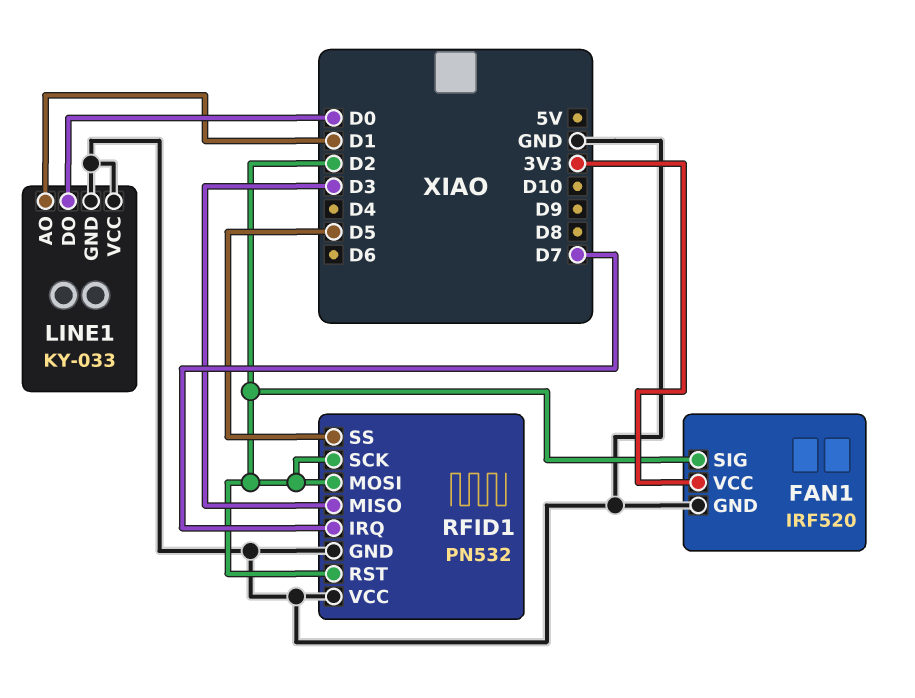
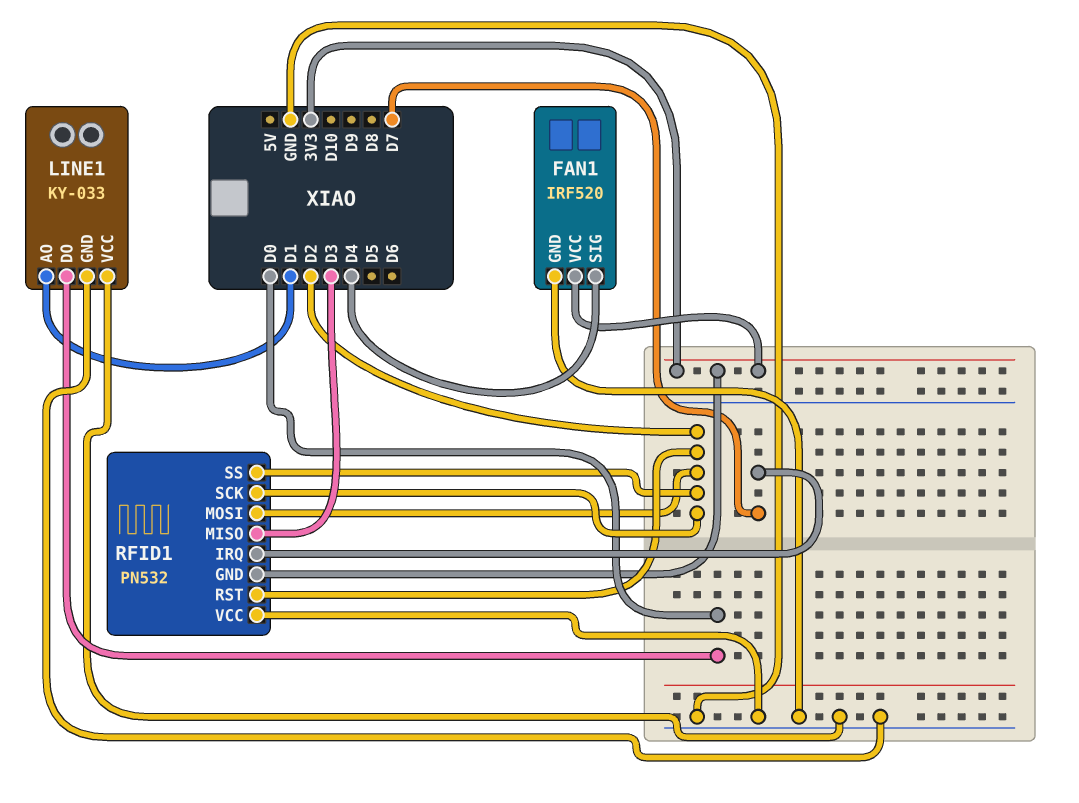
FAN1 pin SIG: D2 -> D4
RFID1 pin GND: GND -> 3V3
RFID1 pin SS: D5 -> D2

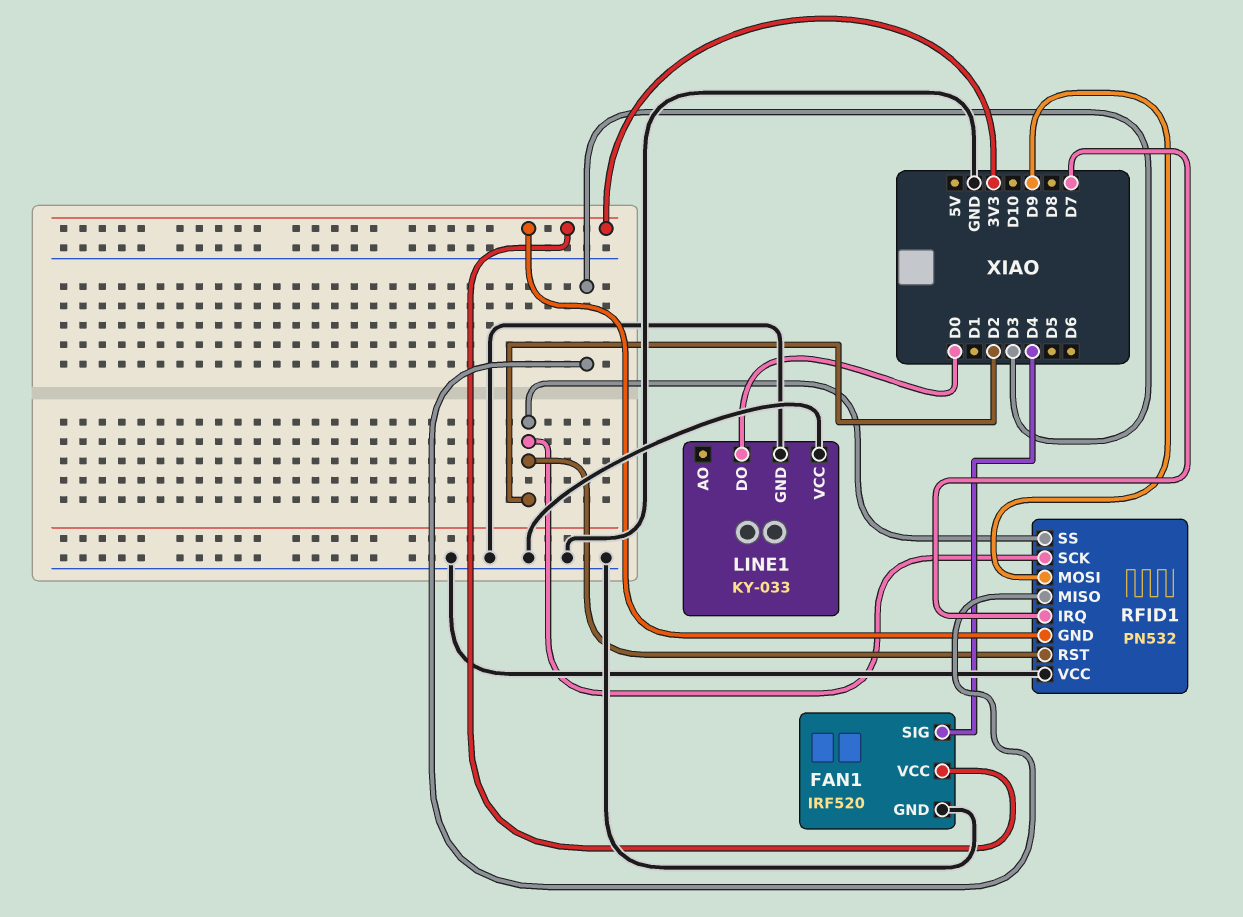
LINE1 pin AO: D1 -> none
RFID1 pin MOSI: D2 -> D9

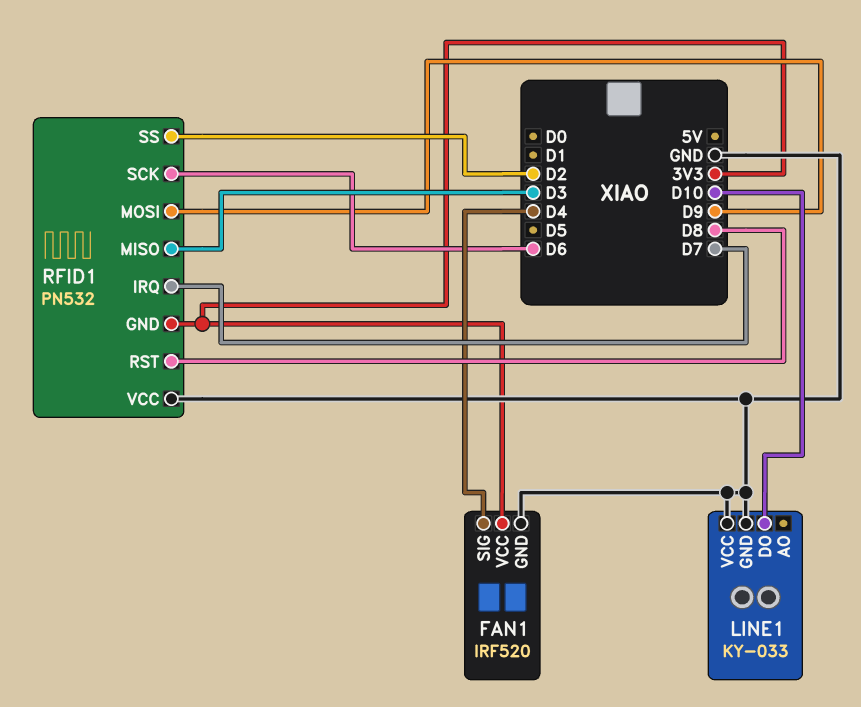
LINE1 pin DO: D0 -> D10
RFID1 pin RST: D2 -> D8
RFID1 pin SCK: D2 -> D6

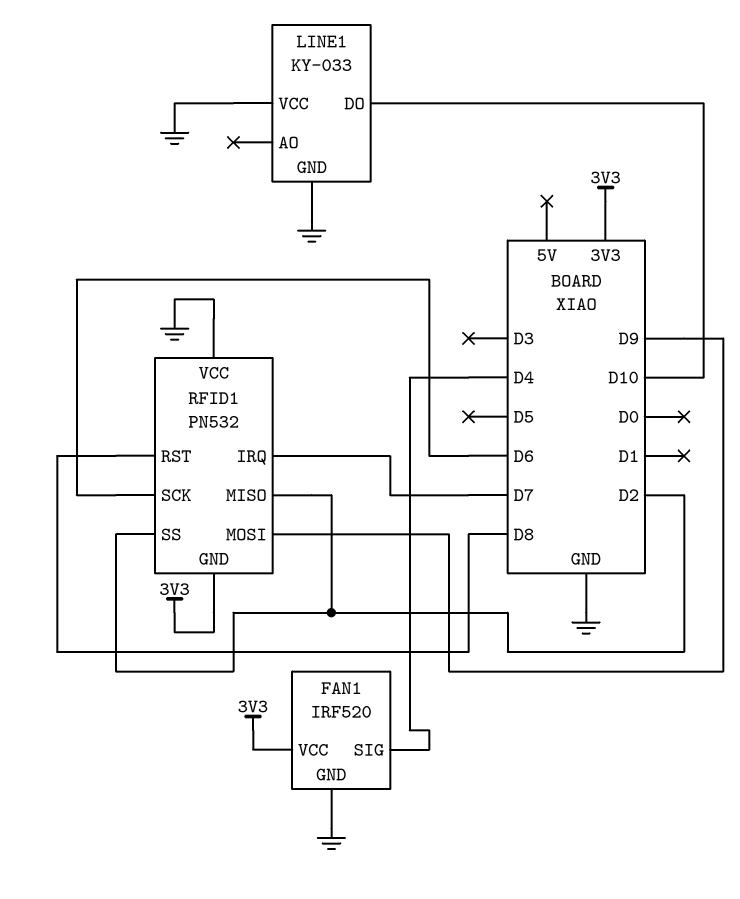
RFID1 pin MISO: D3 -> D2

